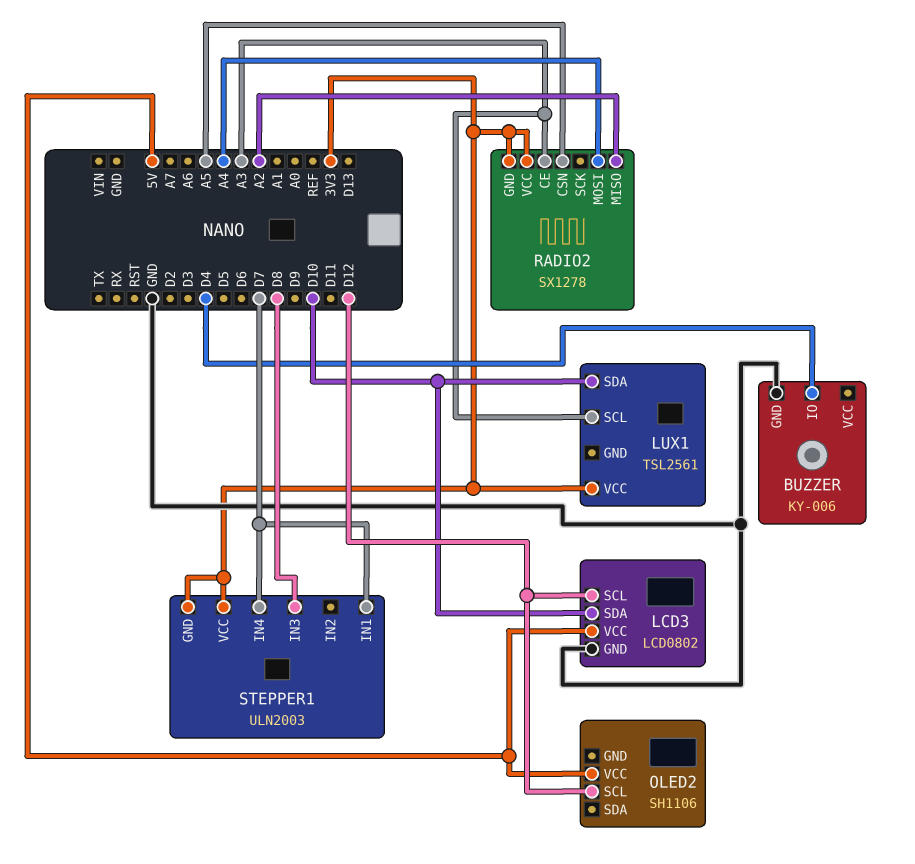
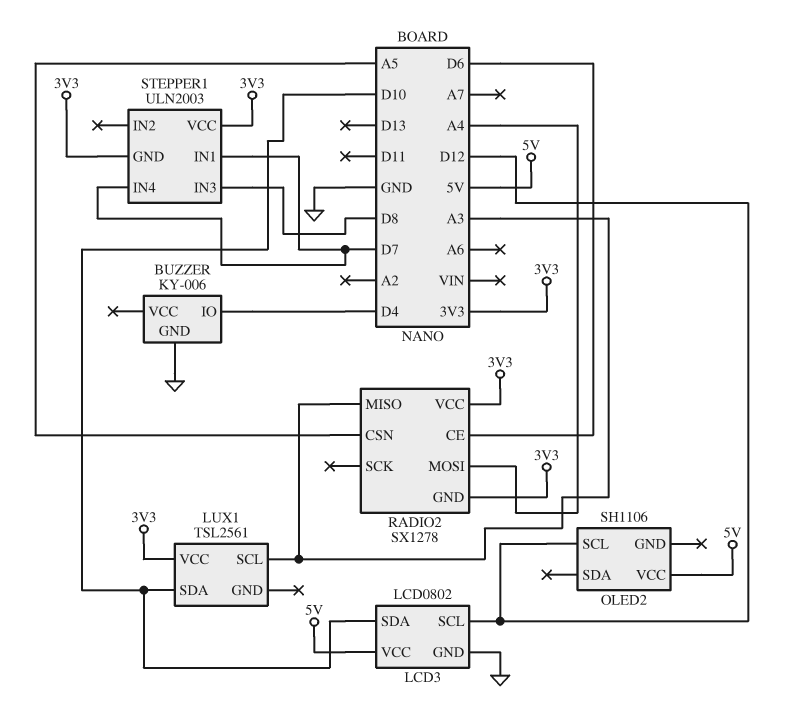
RADIO2 pin CE: A3 -> D6
RADIO2 pin MISO: A2 -> A3

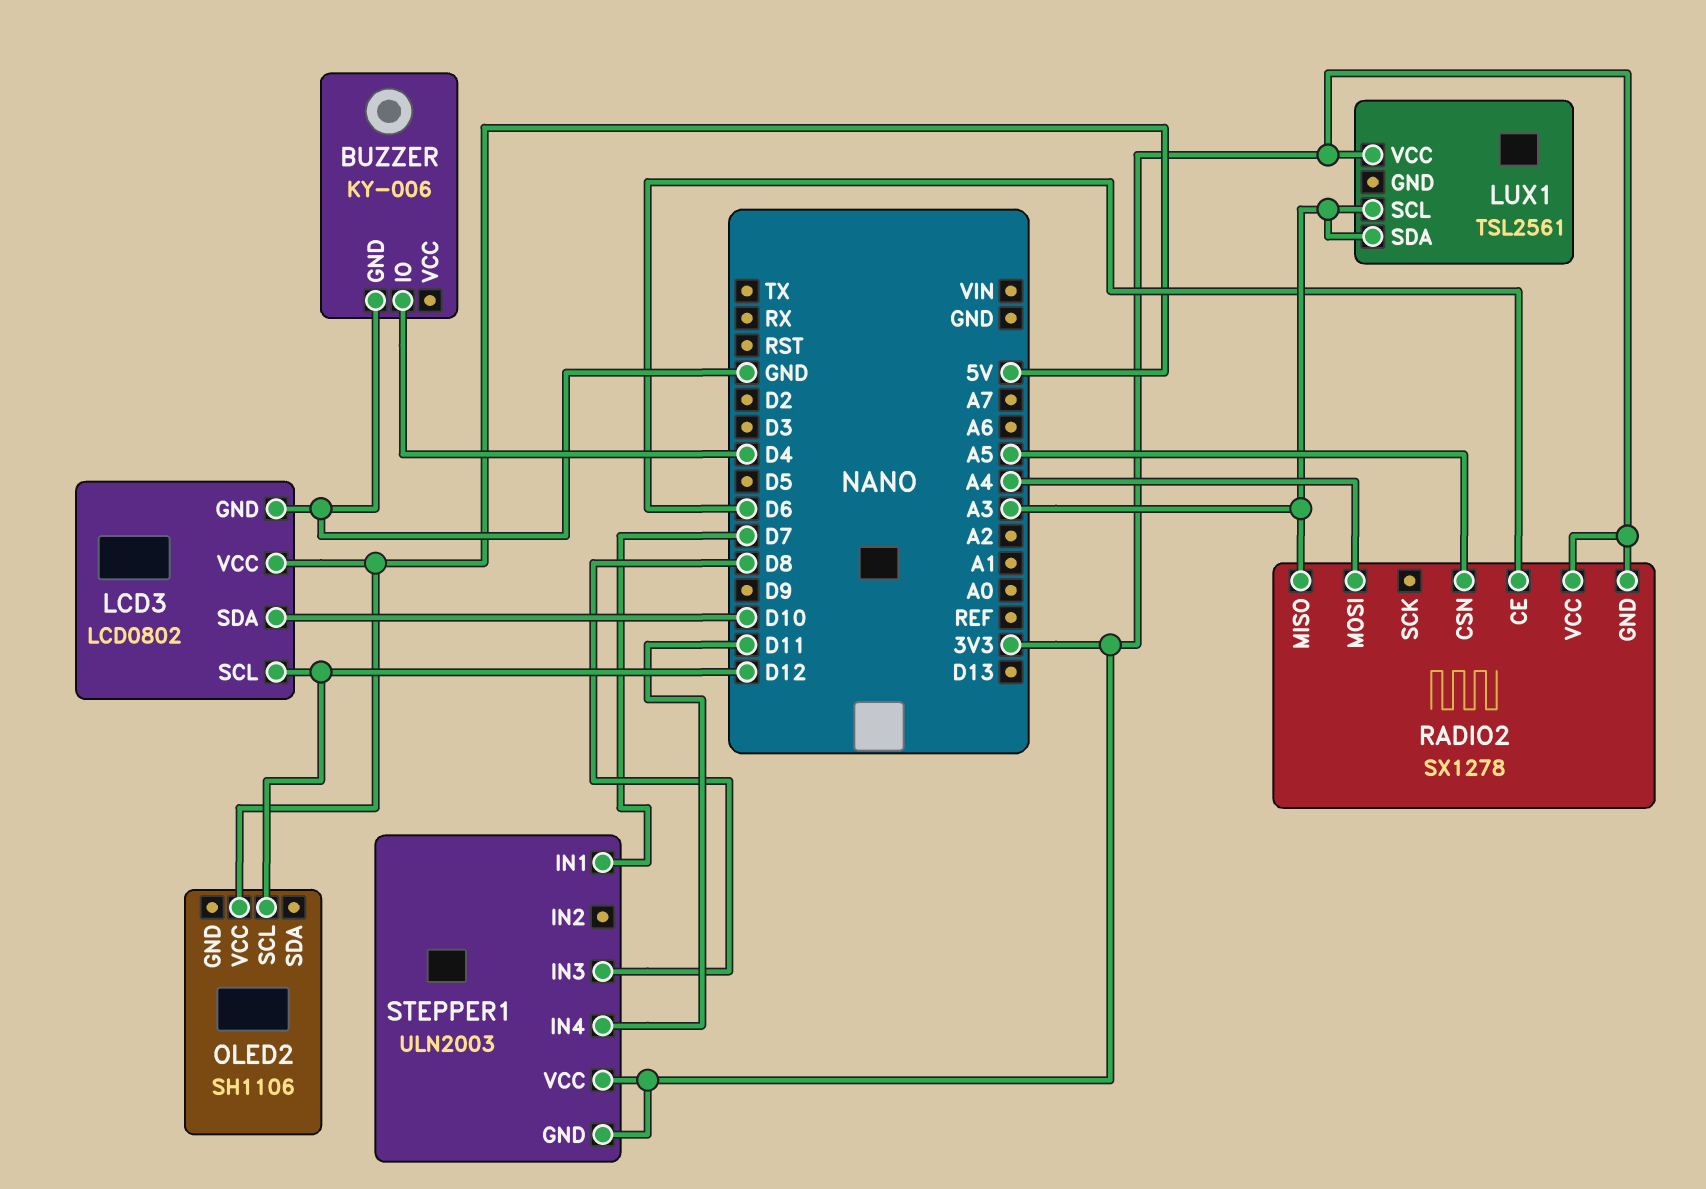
LUX1 pin SDA: D10 -> A3
STEPPER1 pin IN4: D7 -> D11

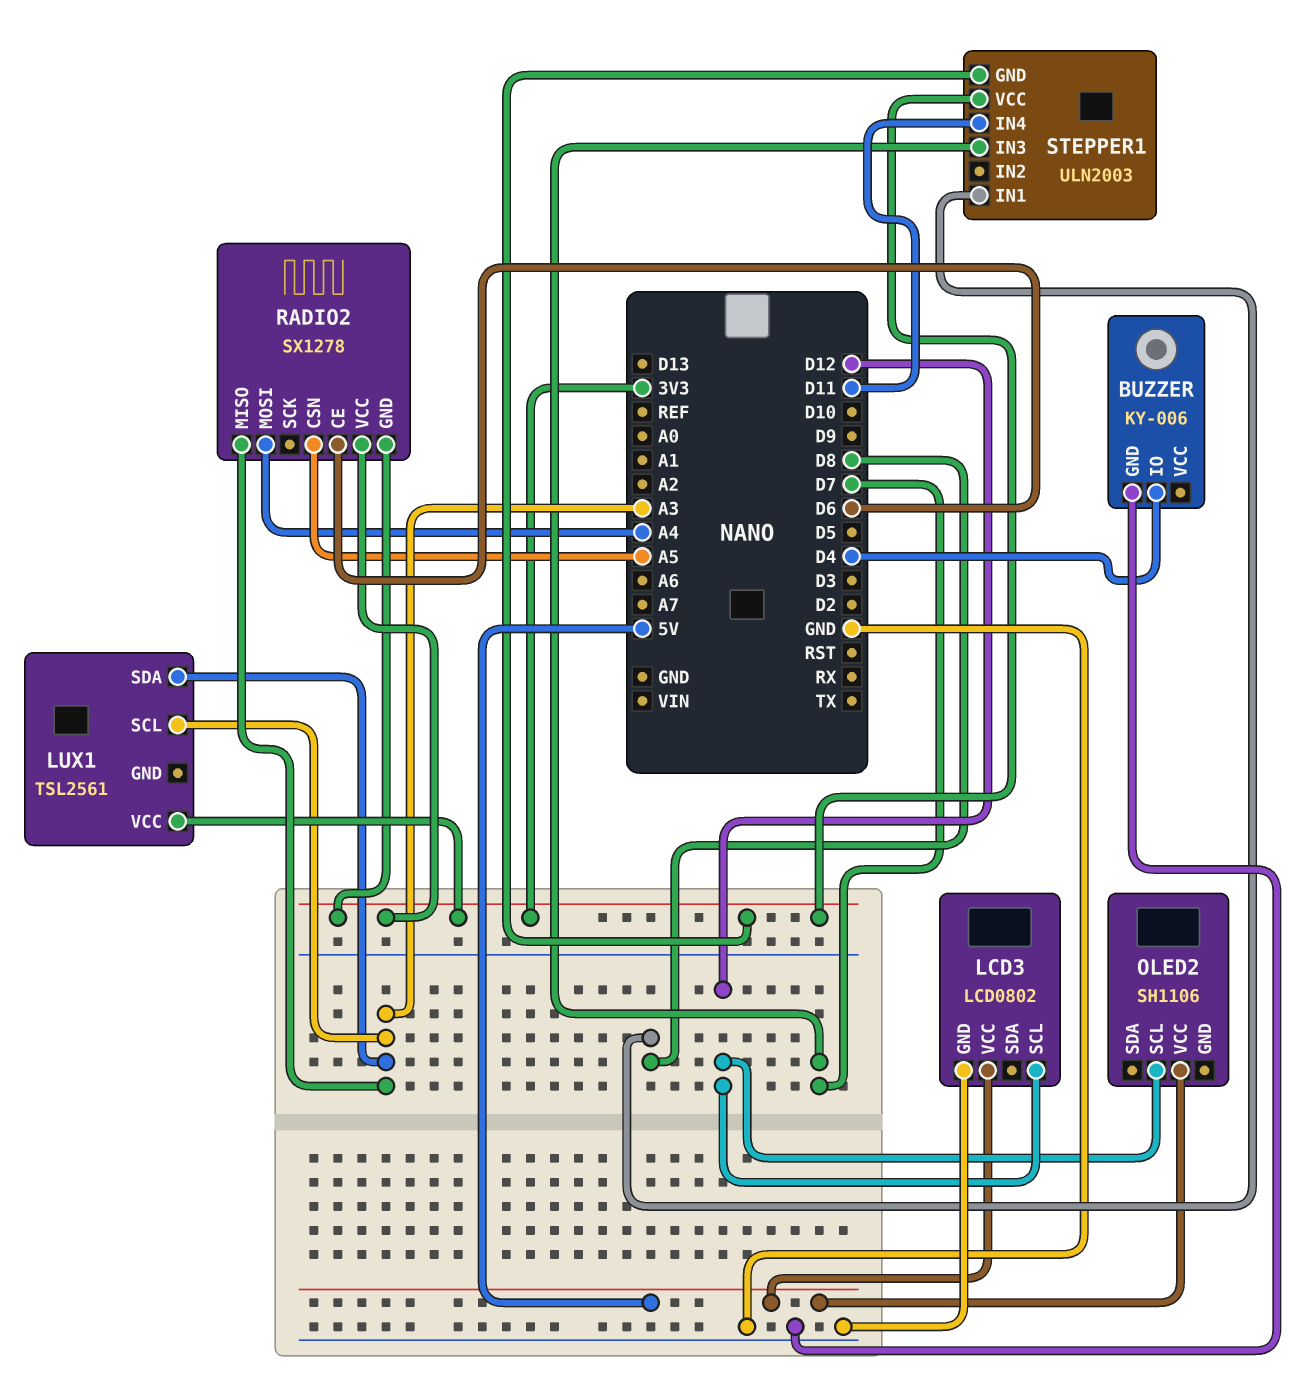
LCD3 pin SDA: D10 -> none
STEPPER1 pin IN1: D7 -> D8
STEPPER1 pin IN3: D8 -> D7

